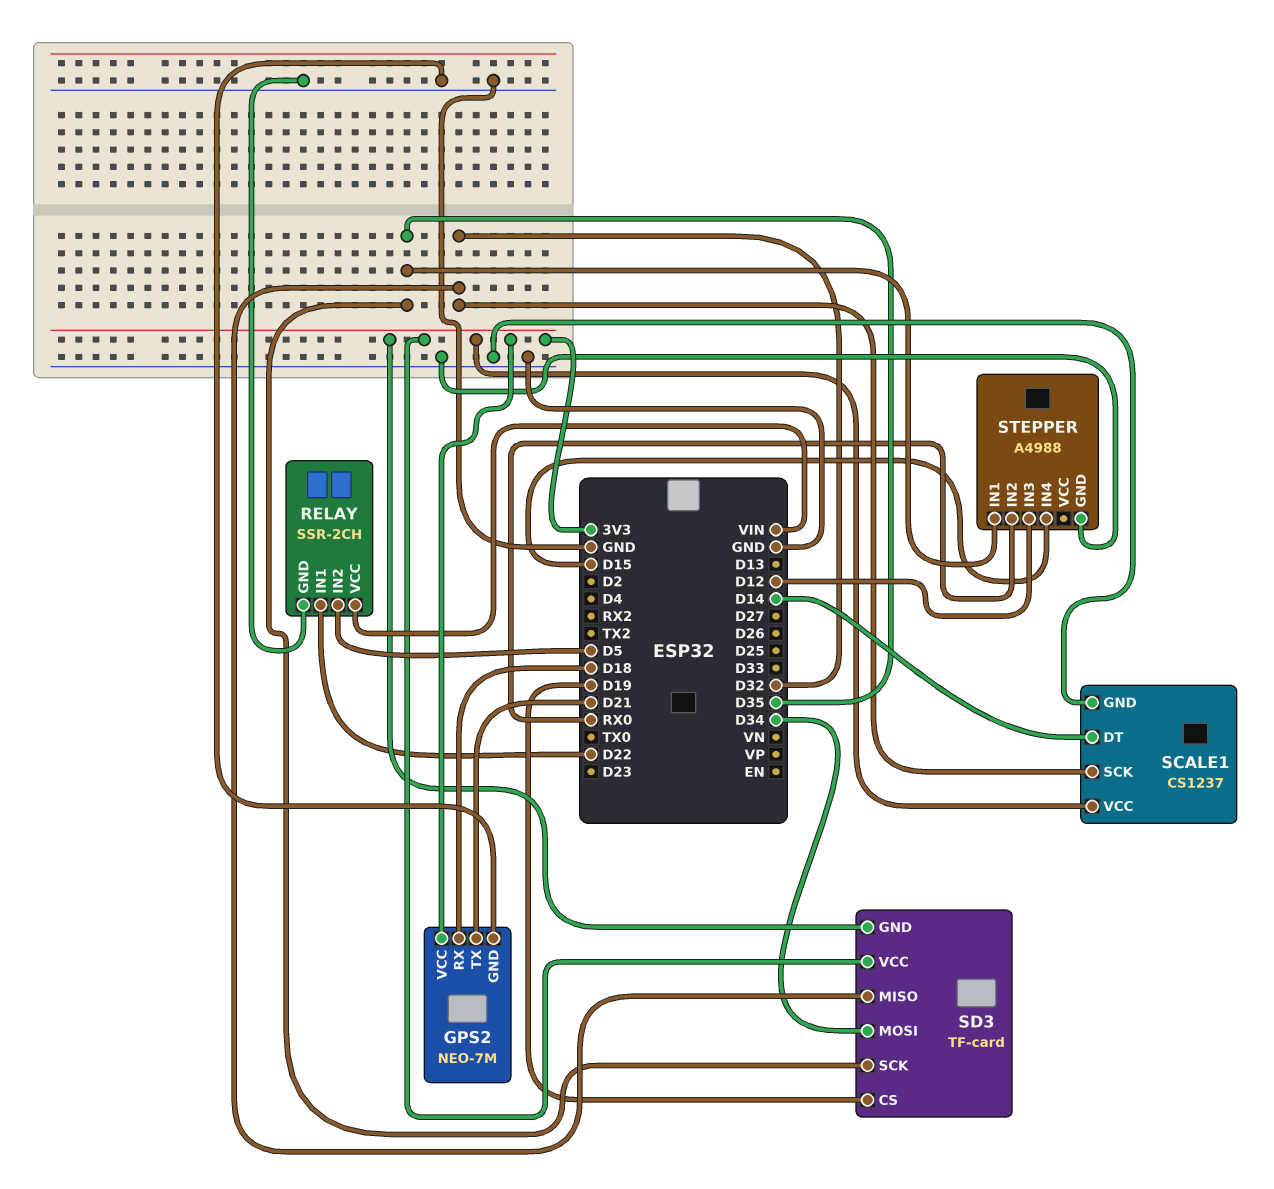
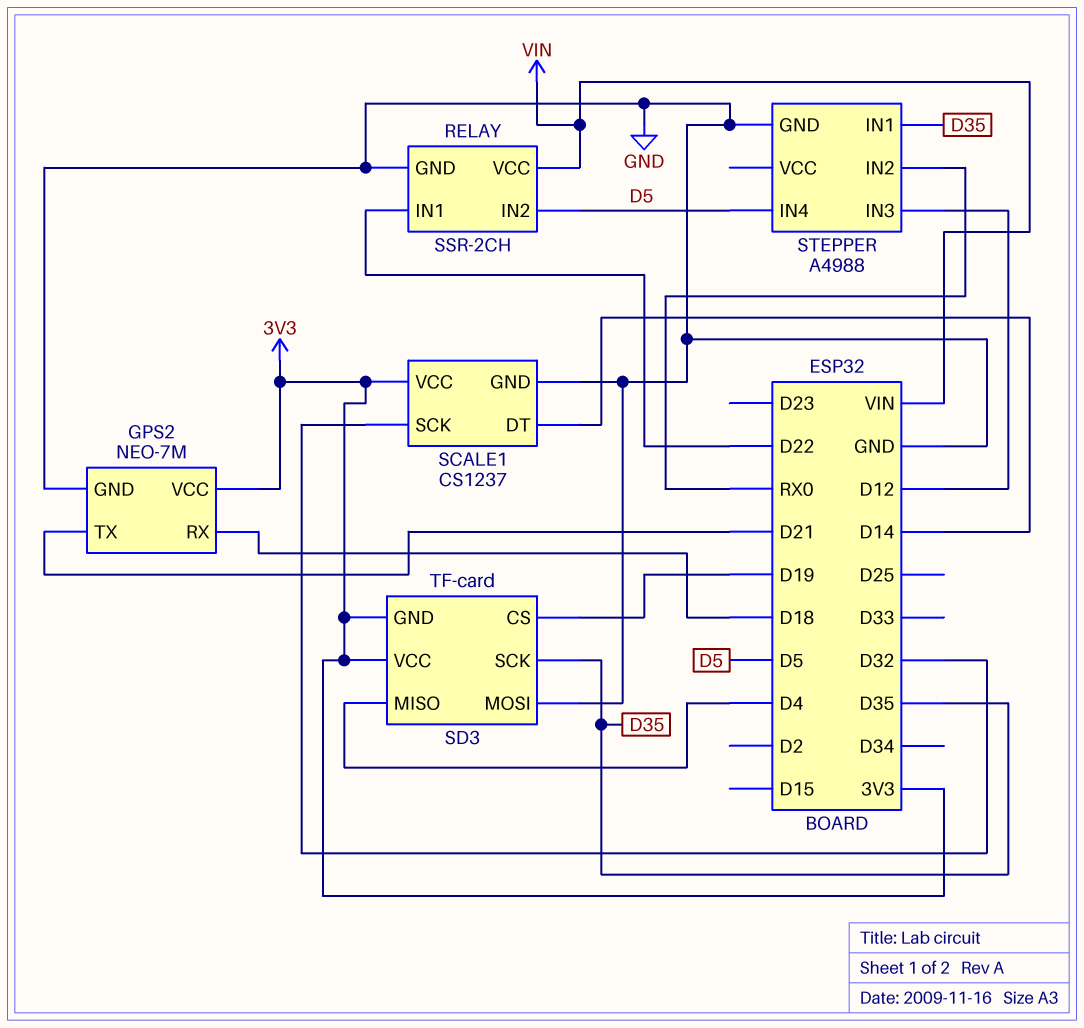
SD3 pin MISO: D32 -> D4
SD3 pin MOSI: D34 -> GND
STEPPER pin IN4: D15 -> D5

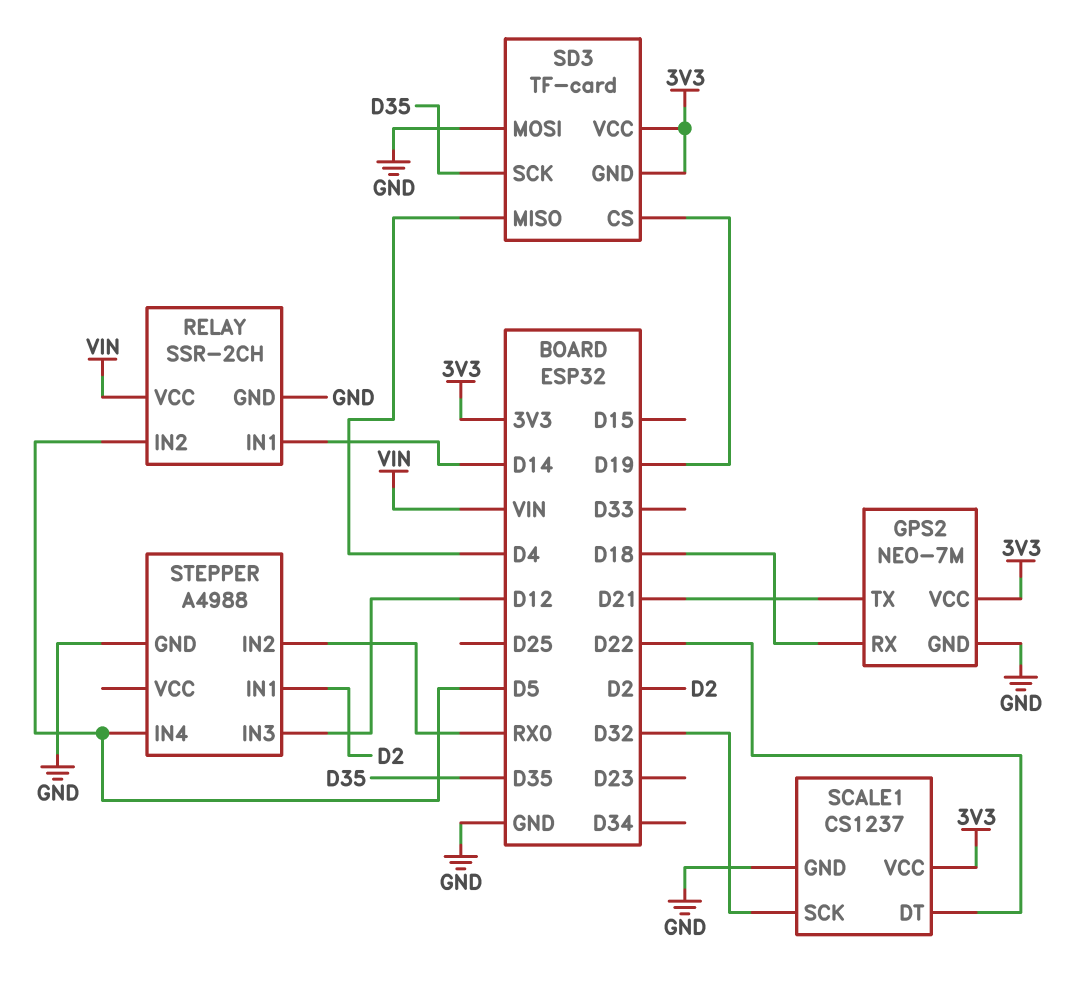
RELAY pin IN1: D22 -> D14
SCALE1 pin DT: D14 -> D22
STEPPER pin IN1: D35 -> D2

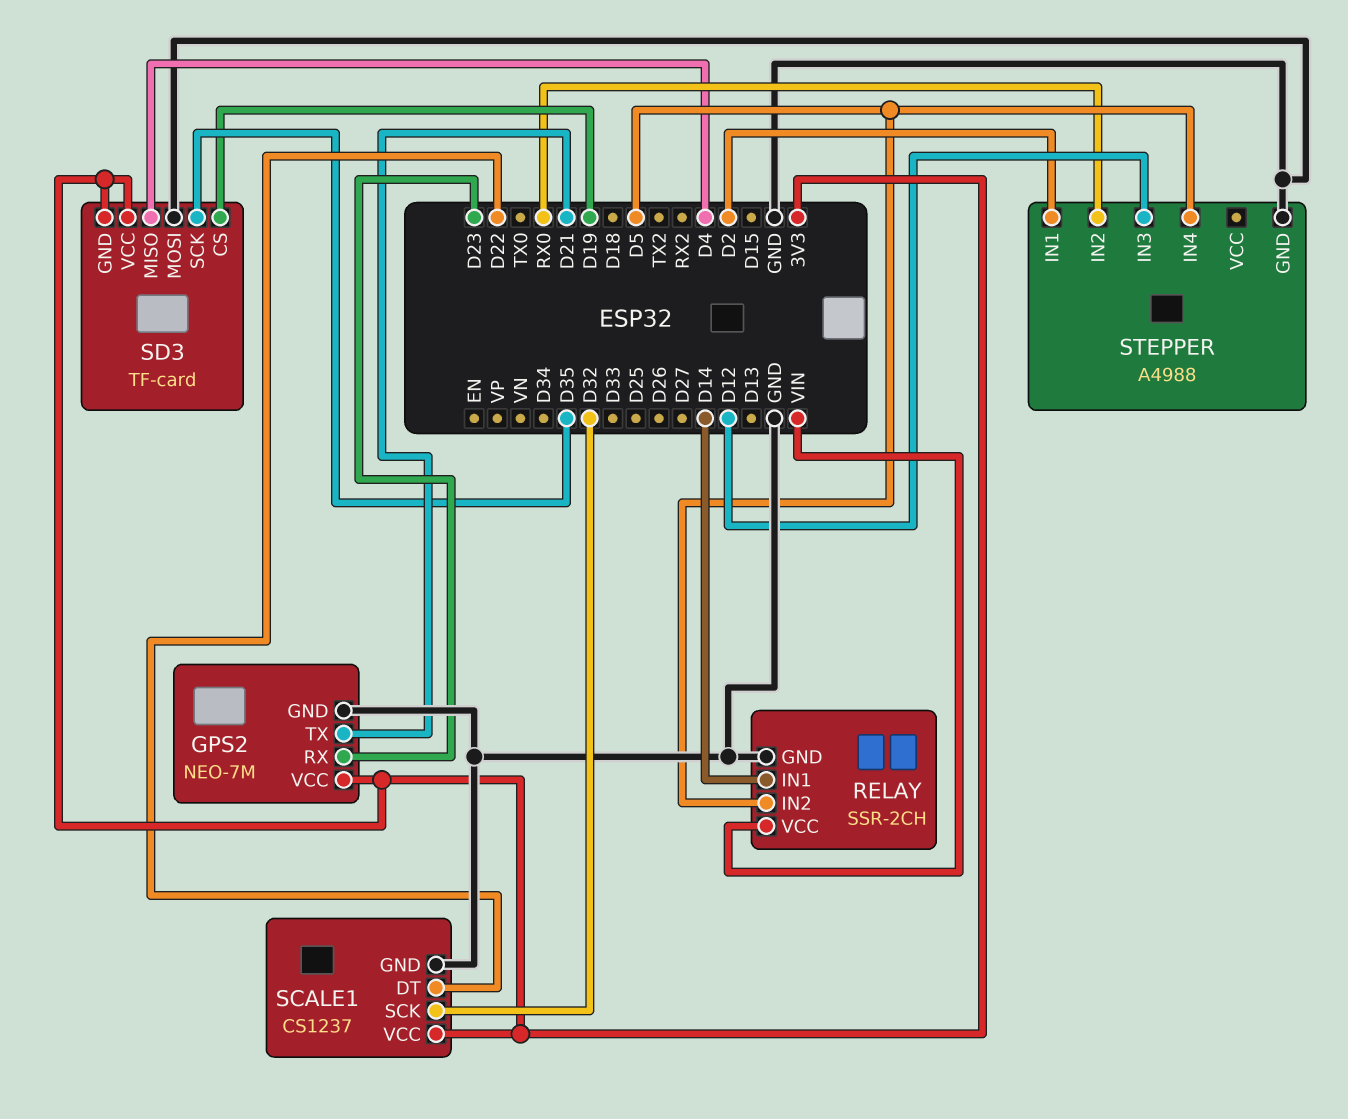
GPS2 pin RX: D18 -> D23

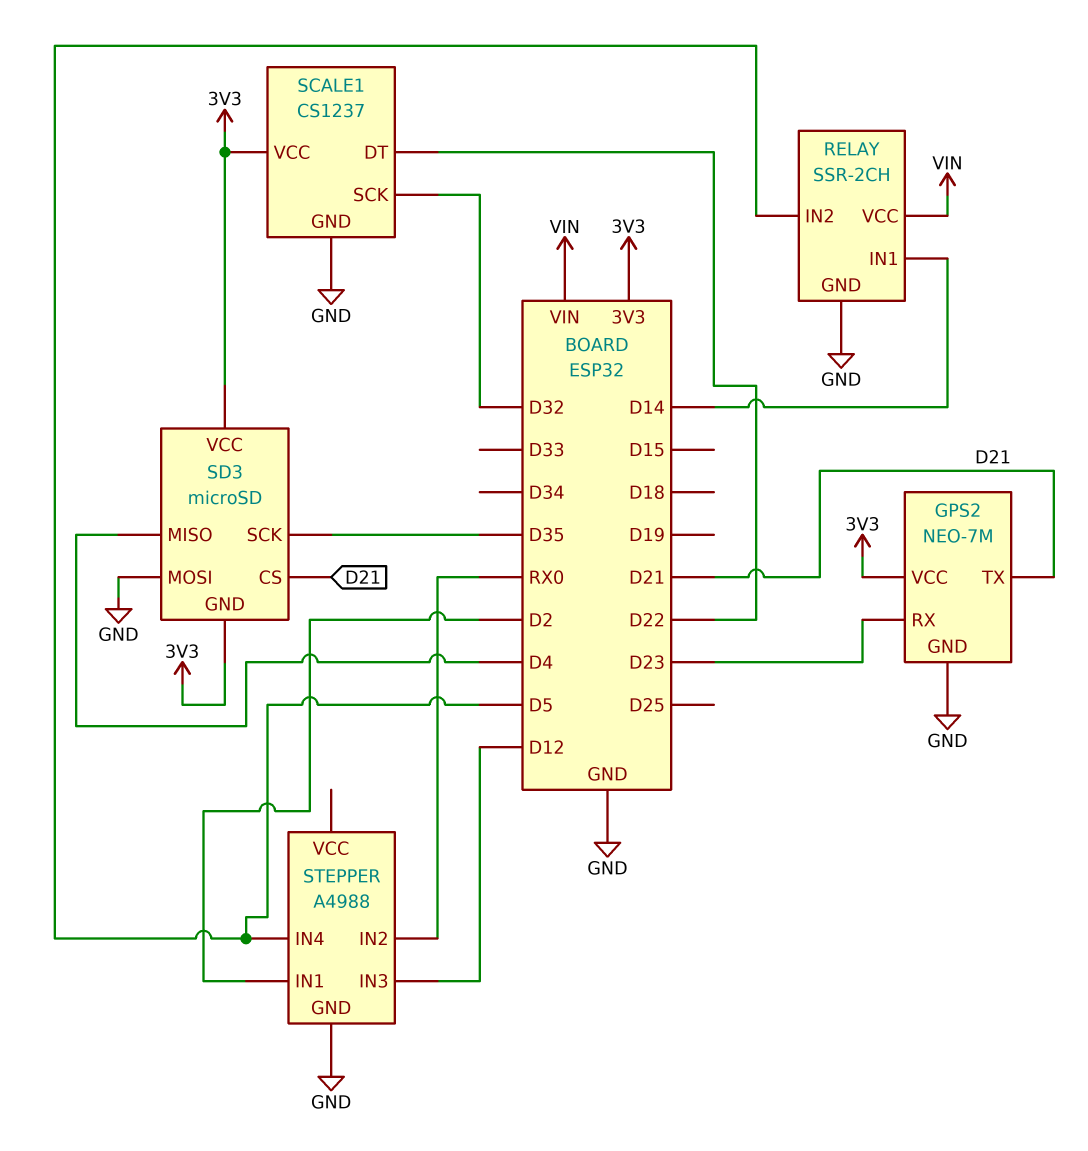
SD3: TF-card -> microSD
SD3 pin CS: D19 -> D21

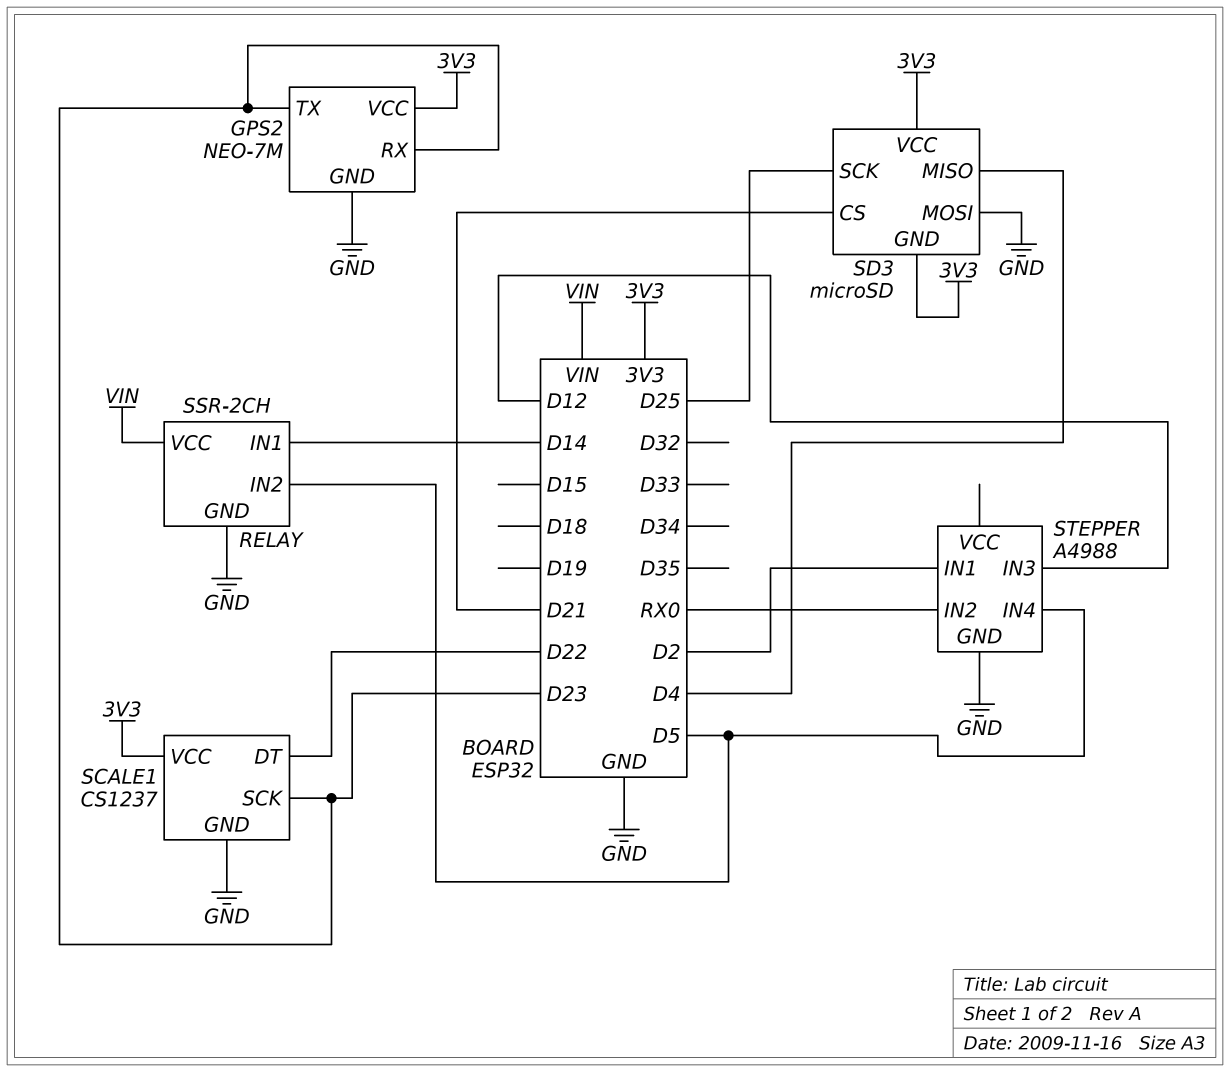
GPS2 pin TX: D21 -> D23
SCALE1 pin SCK: D32 -> D23
SD3 pin SCK: D35 -> D25

